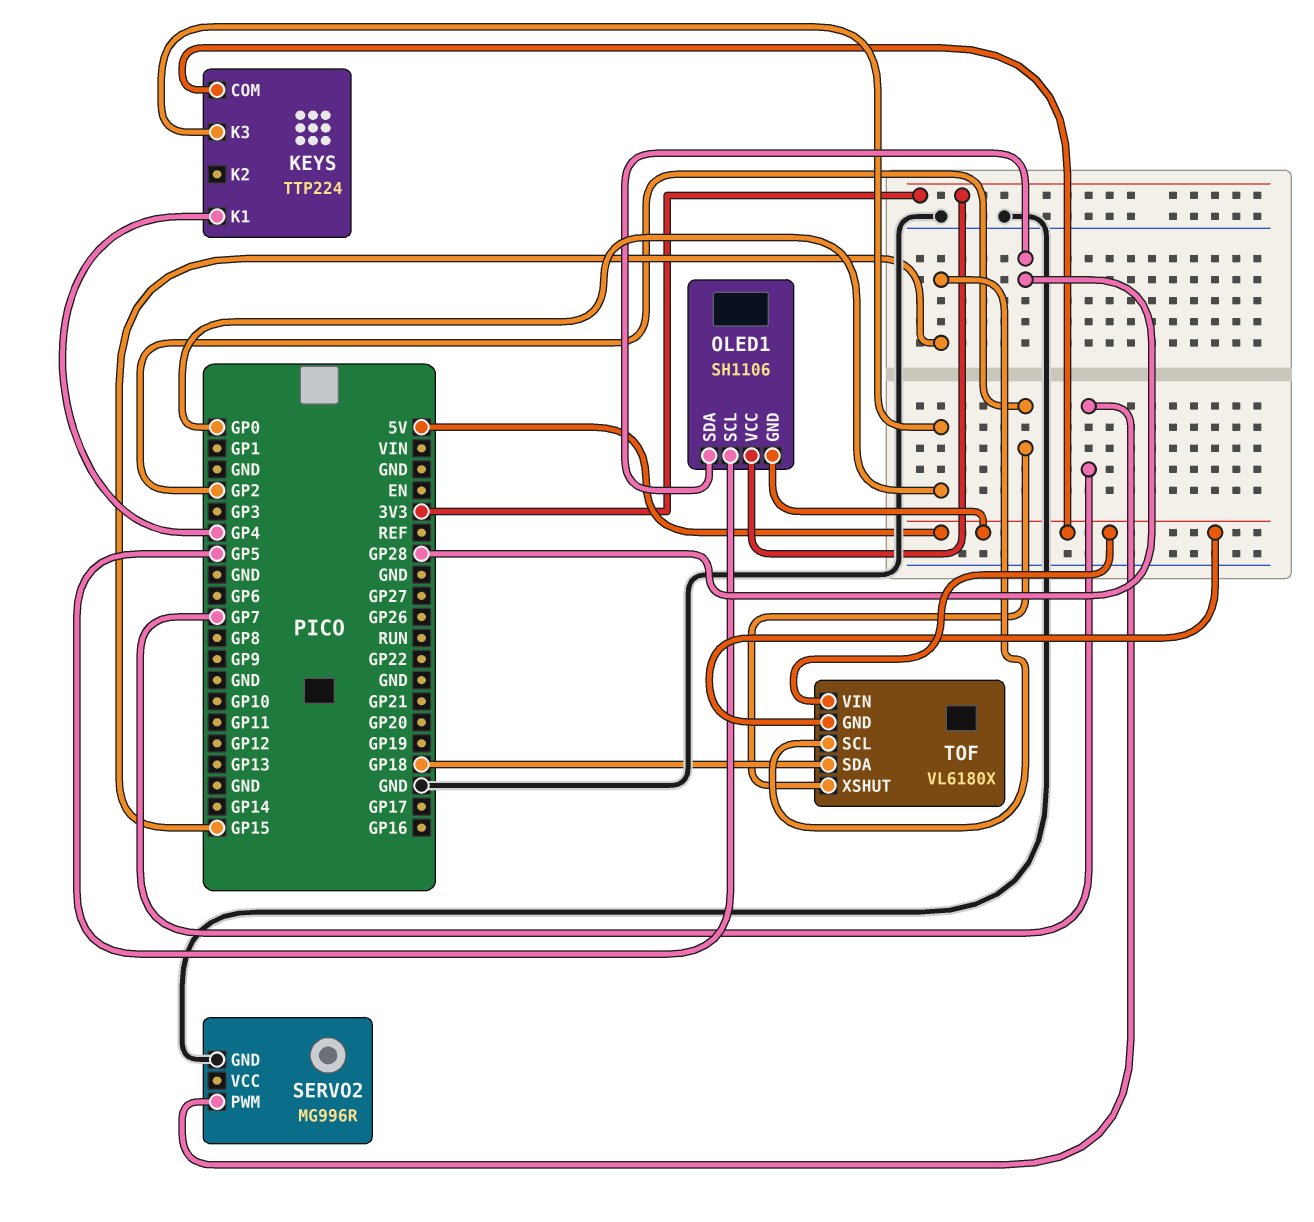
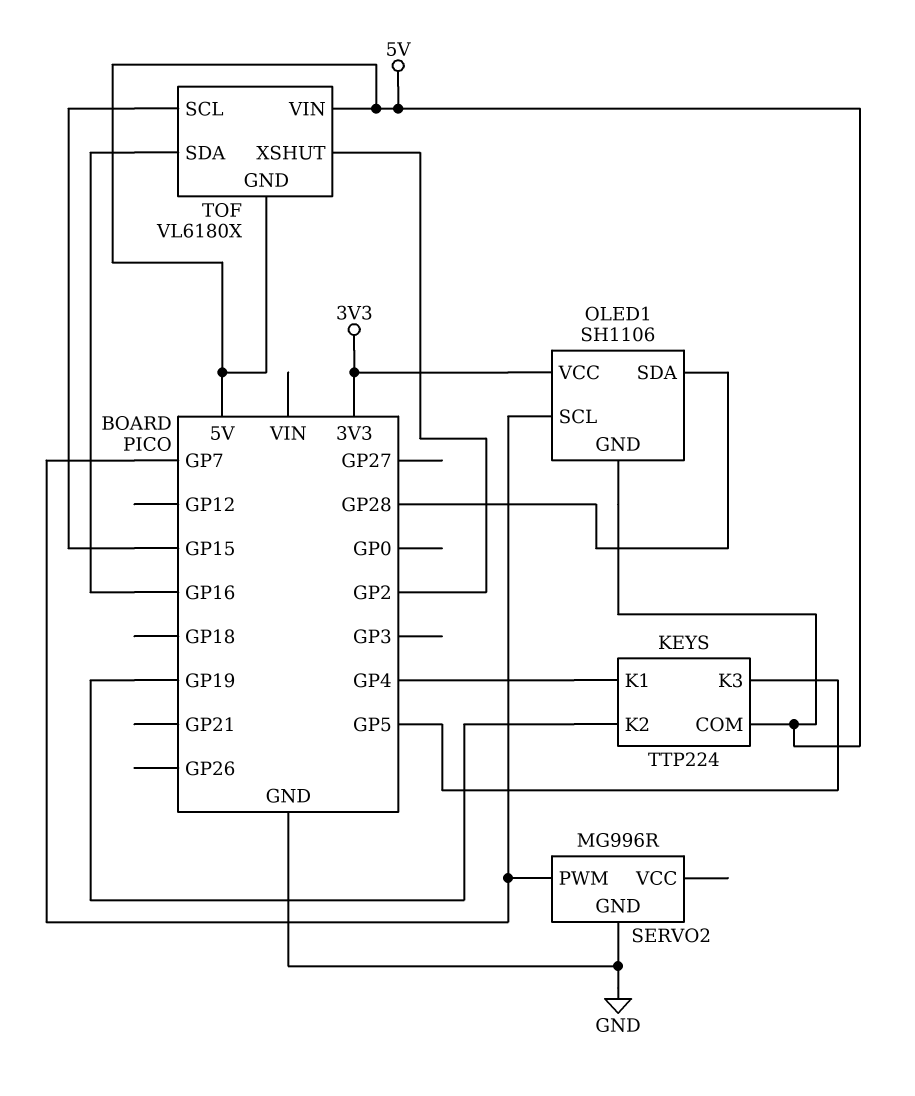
KEYS pin K2: none -> GP19
KEYS pin K3: GP0 -> GP5
OLED1 pin SCL: GP5 -> GP7
TOF pin SDA: GP18 -> GP16

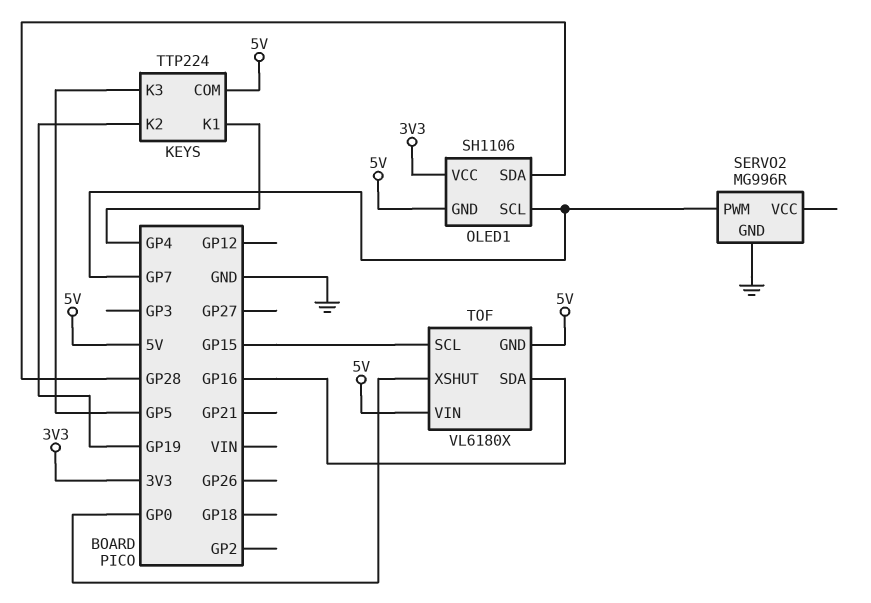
TOF pin XSHUT: GP2 -> GP0

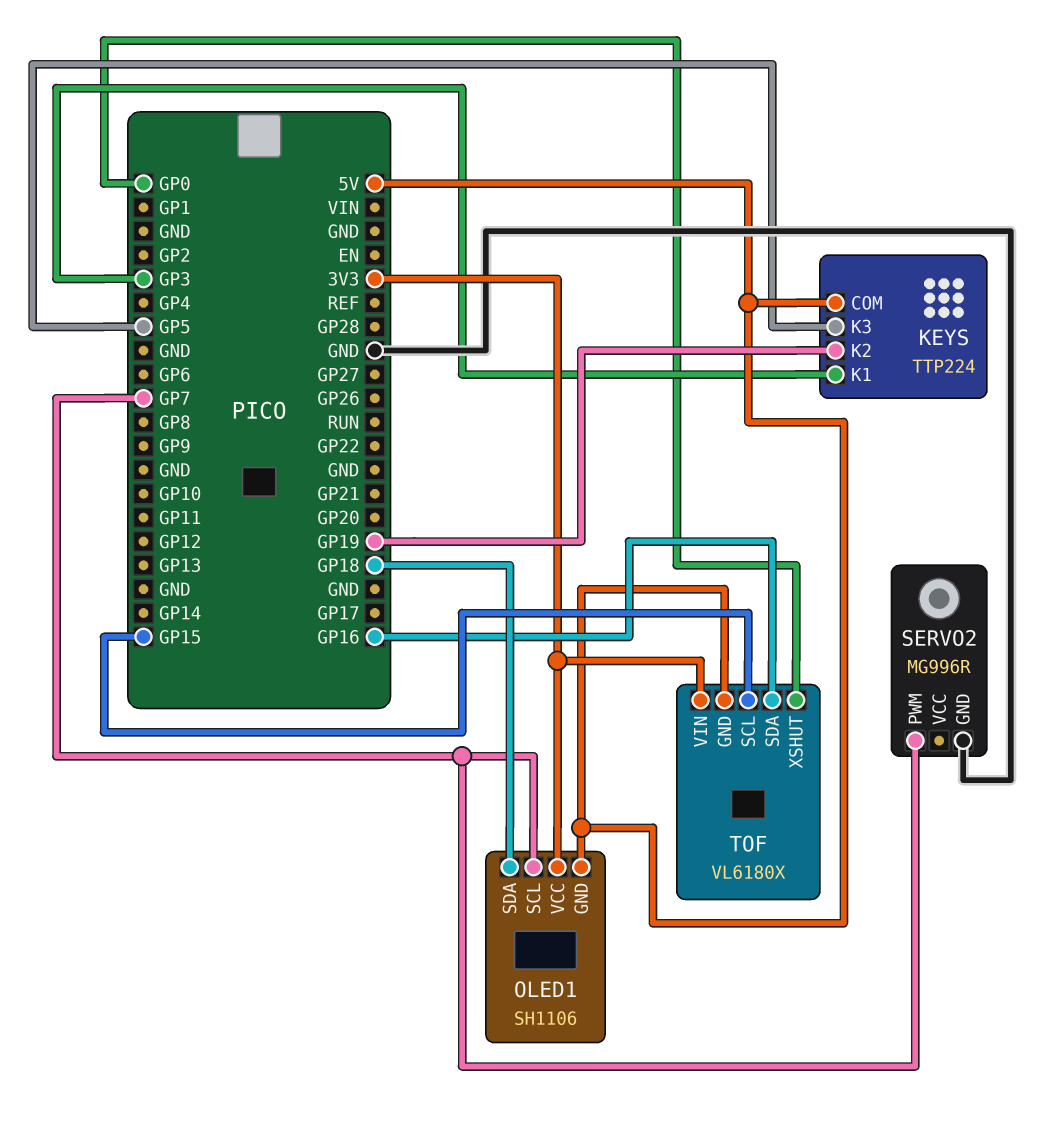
KEYS pin K1: GP4 -> GP3
OLED1 pin SDA: GP28 -> GP18
TOF pin VIN: 5V -> 3V3

